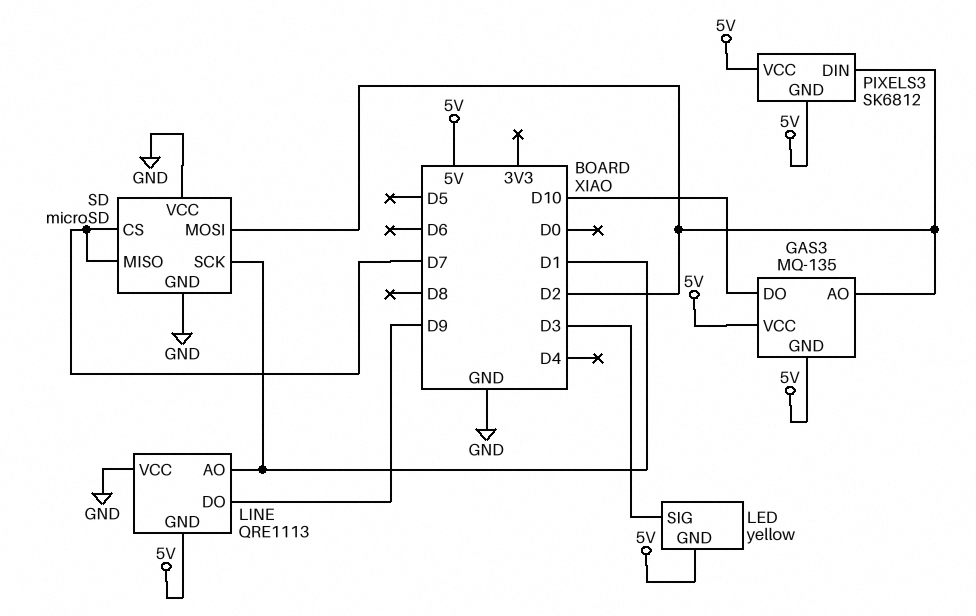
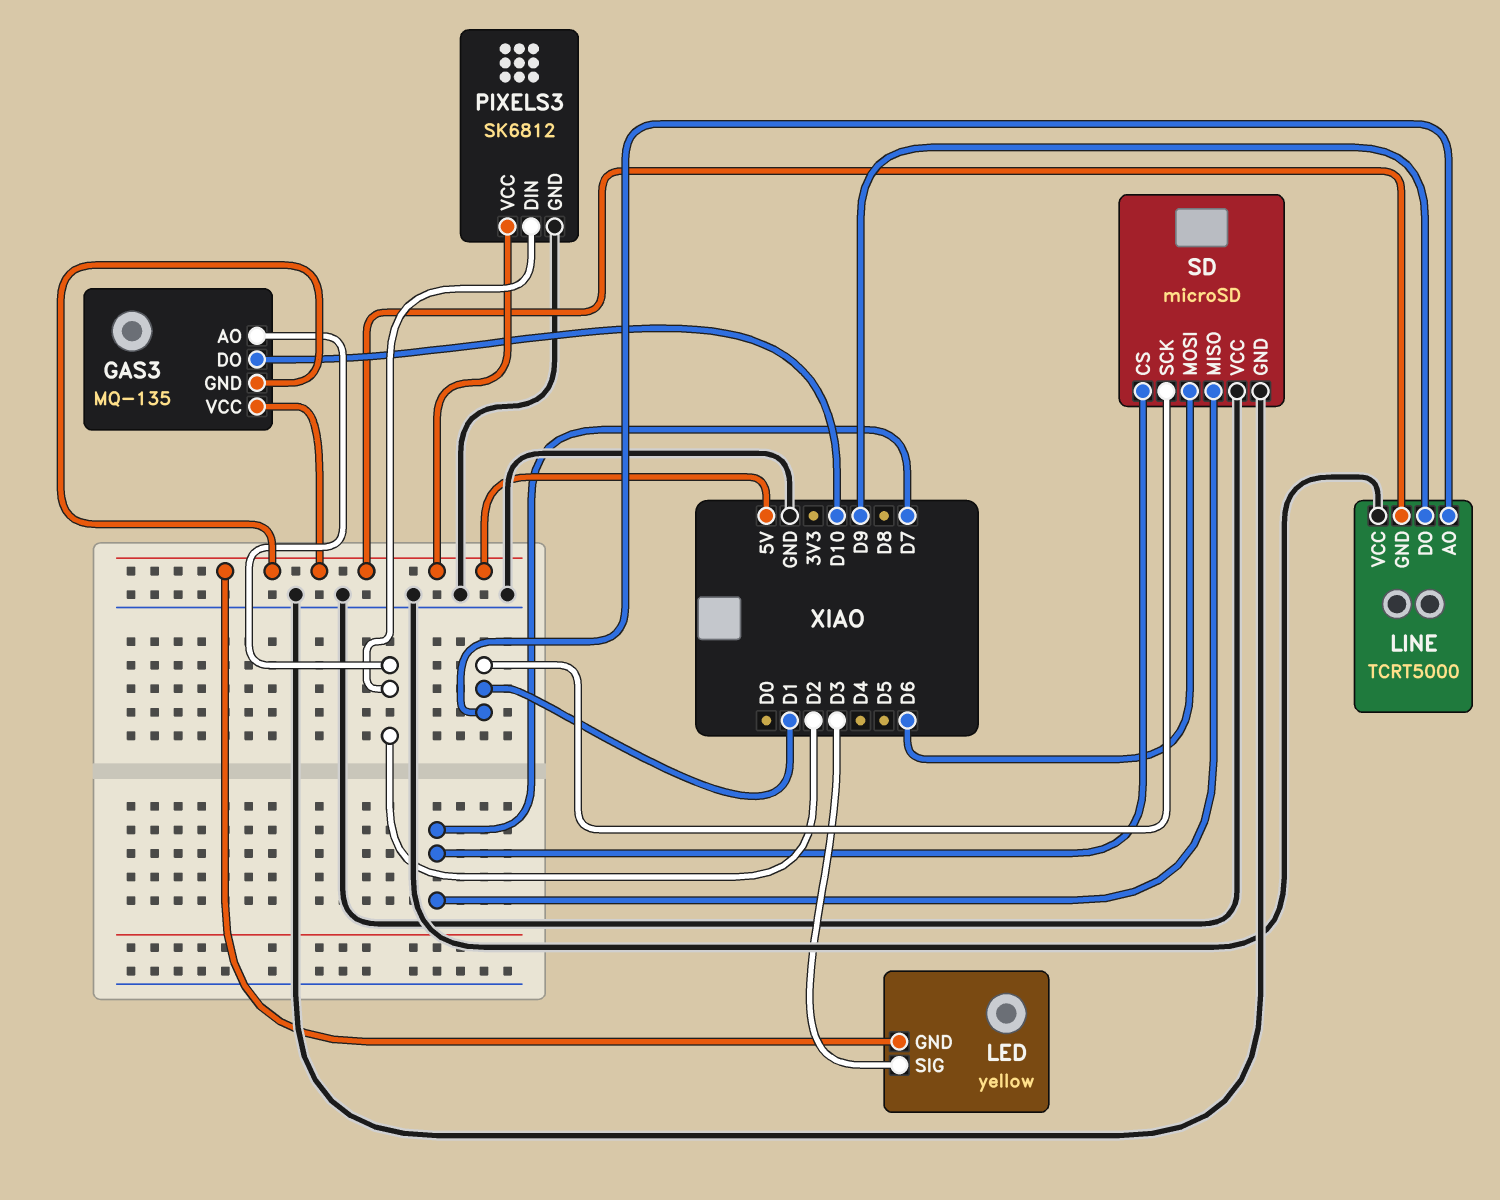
LINE: QRE1113 -> TCRT5000
PIXELS3 pin GND: 5V -> GND
SD pin MOSI: D2 -> D6

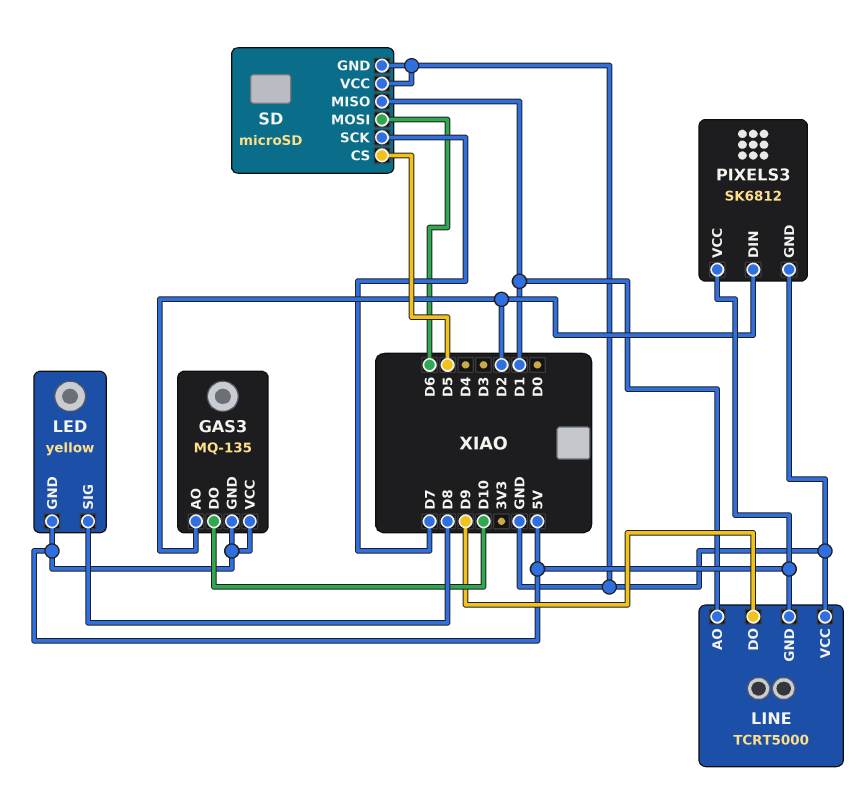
LED pin SIG: D3 -> D8
SD pin CS: D7 -> D5
SD pin MISO: D7 -> D1
SD pin SCK: D1 -> D7

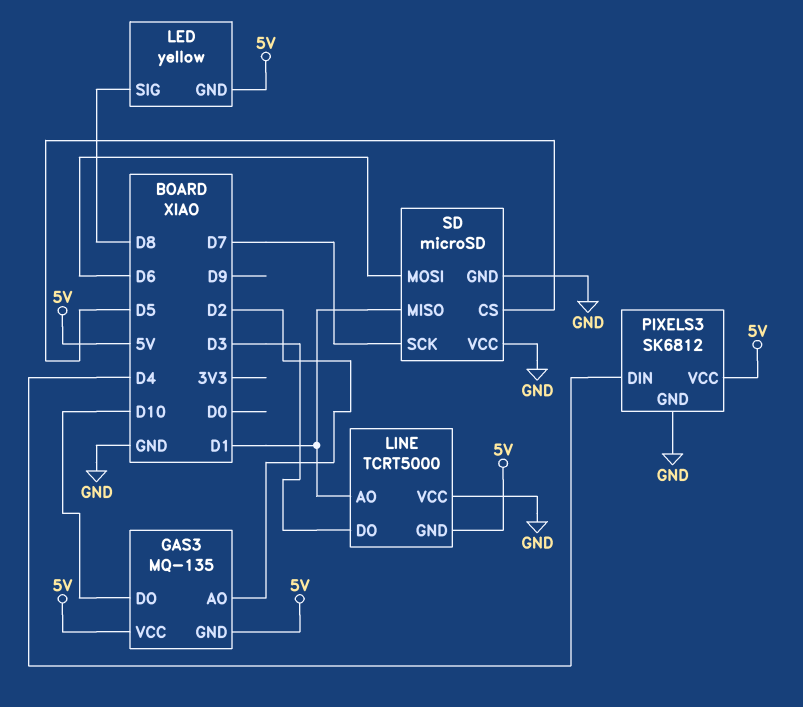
LINE pin DO: D9 -> D3
PIXELS3 pin DIN: D2 -> D4

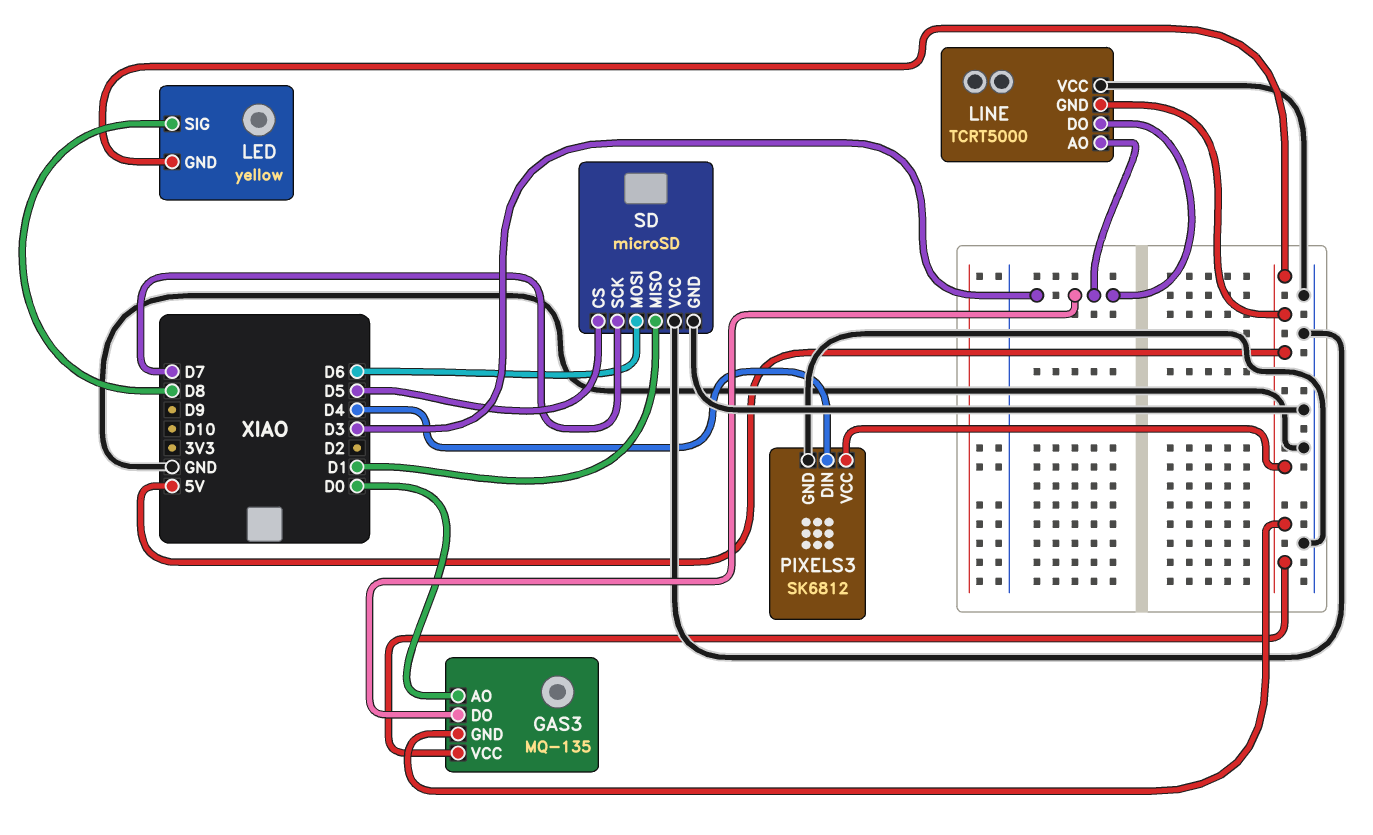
GAS3 pin AO: D2 -> D0
GAS3 pin DO: D10 -> D3
LINE pin AO: D1 -> D3

